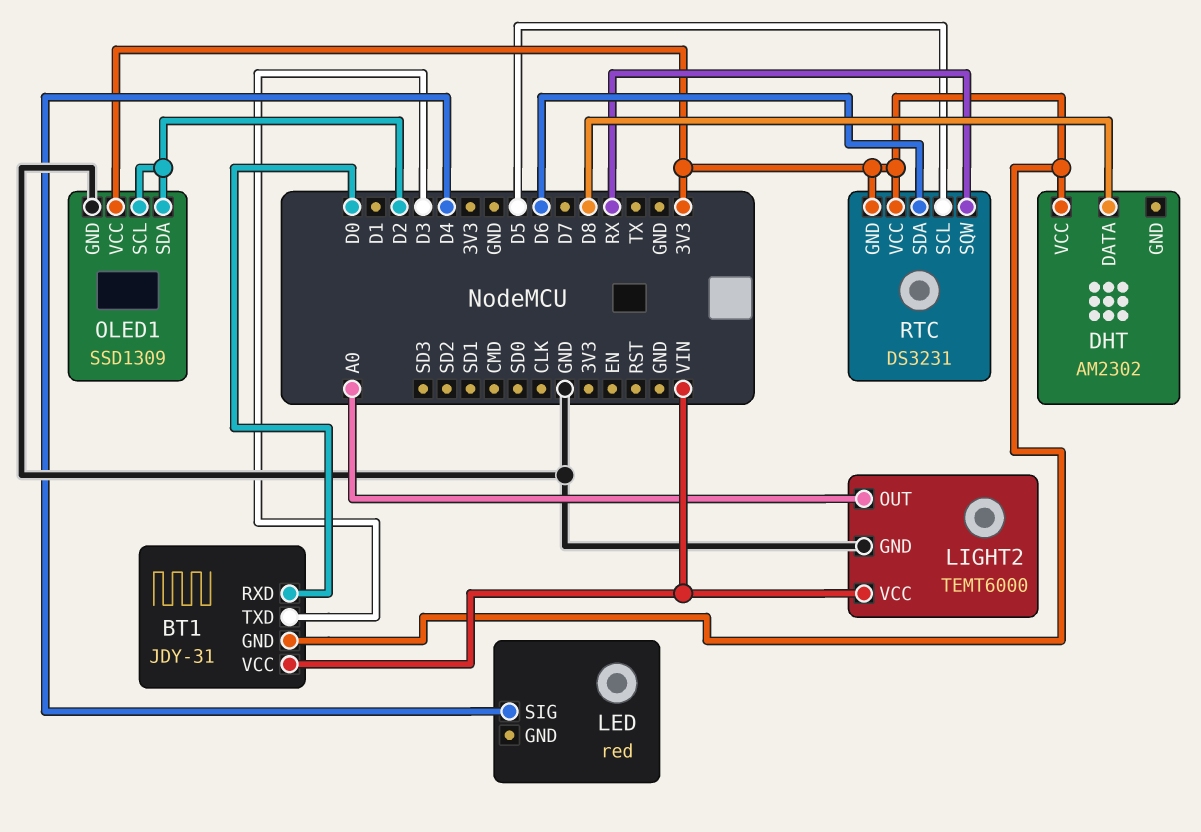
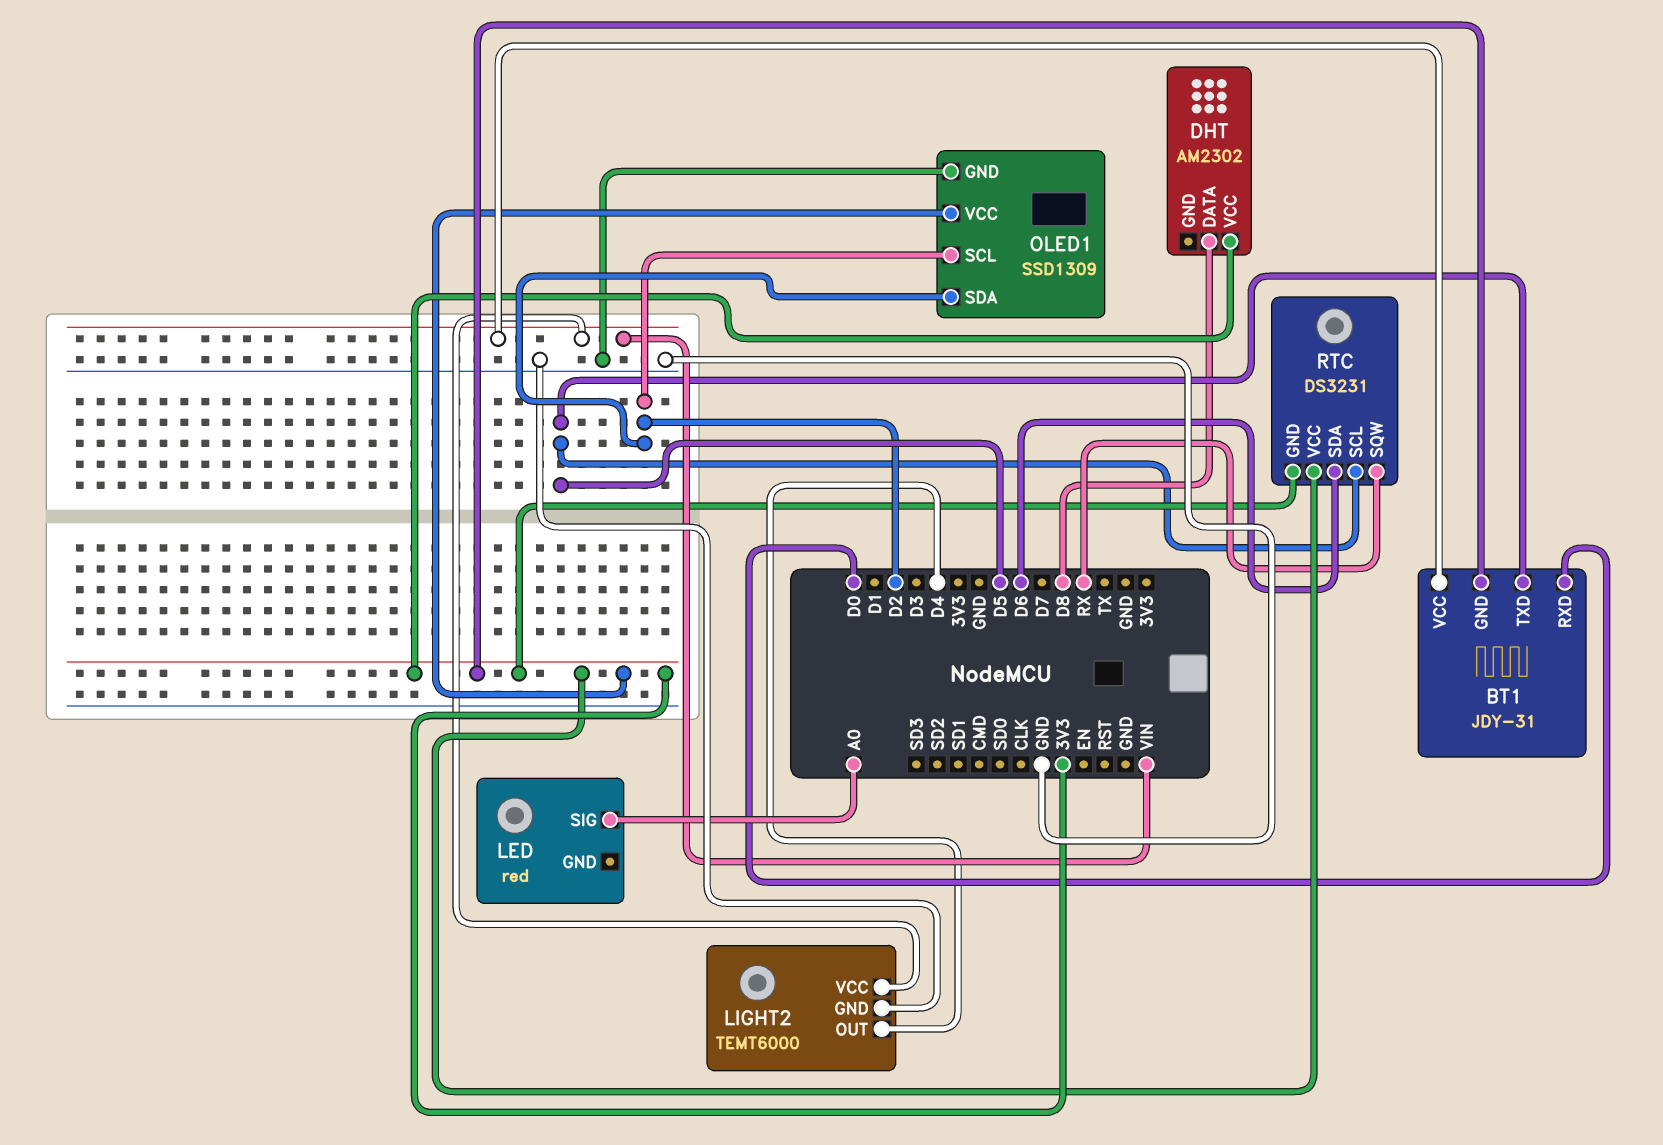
BT1 pin TXD: D3 -> D5
LED pin SIG: D4 -> A0
LIGHT2 pin OUT: A0 -> D4

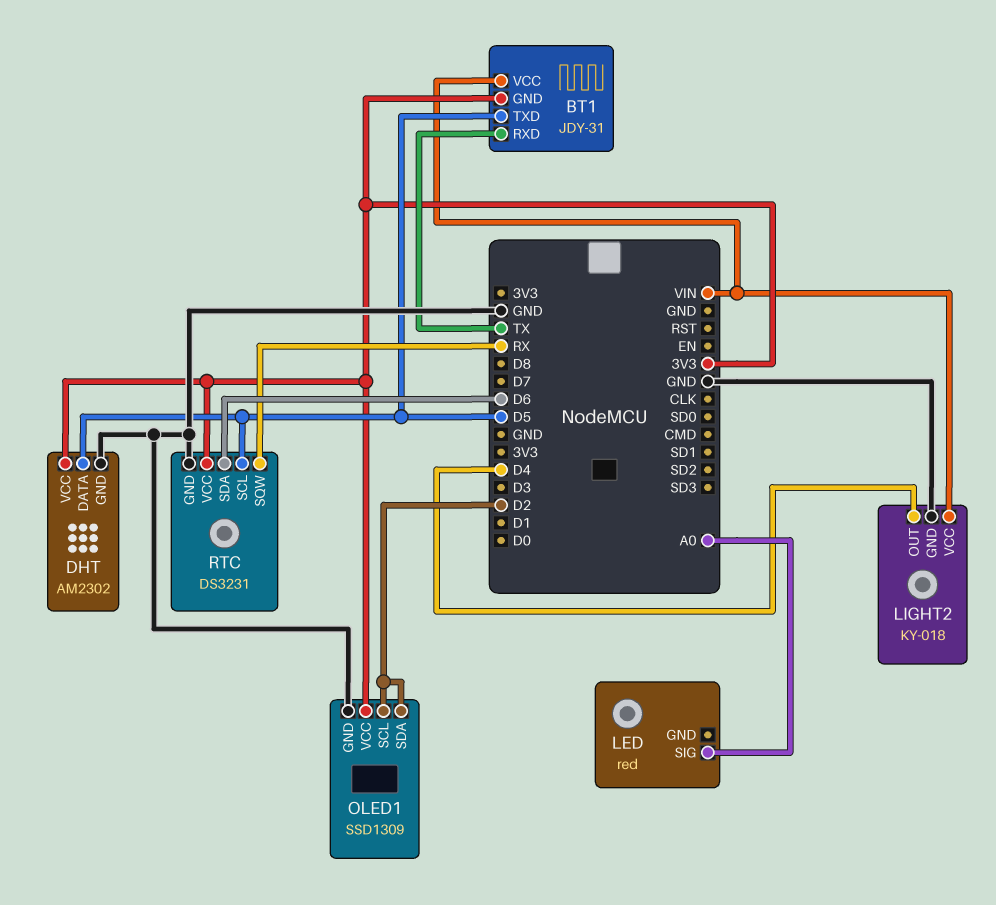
BT1 pin RXD: D0 -> TX
DHT pin DATA: D8 -> D5
DHT pin GND: none -> GND
LIGHT2: TEMT6000 -> KY-018
RTC pin GND: 3V3 -> GND

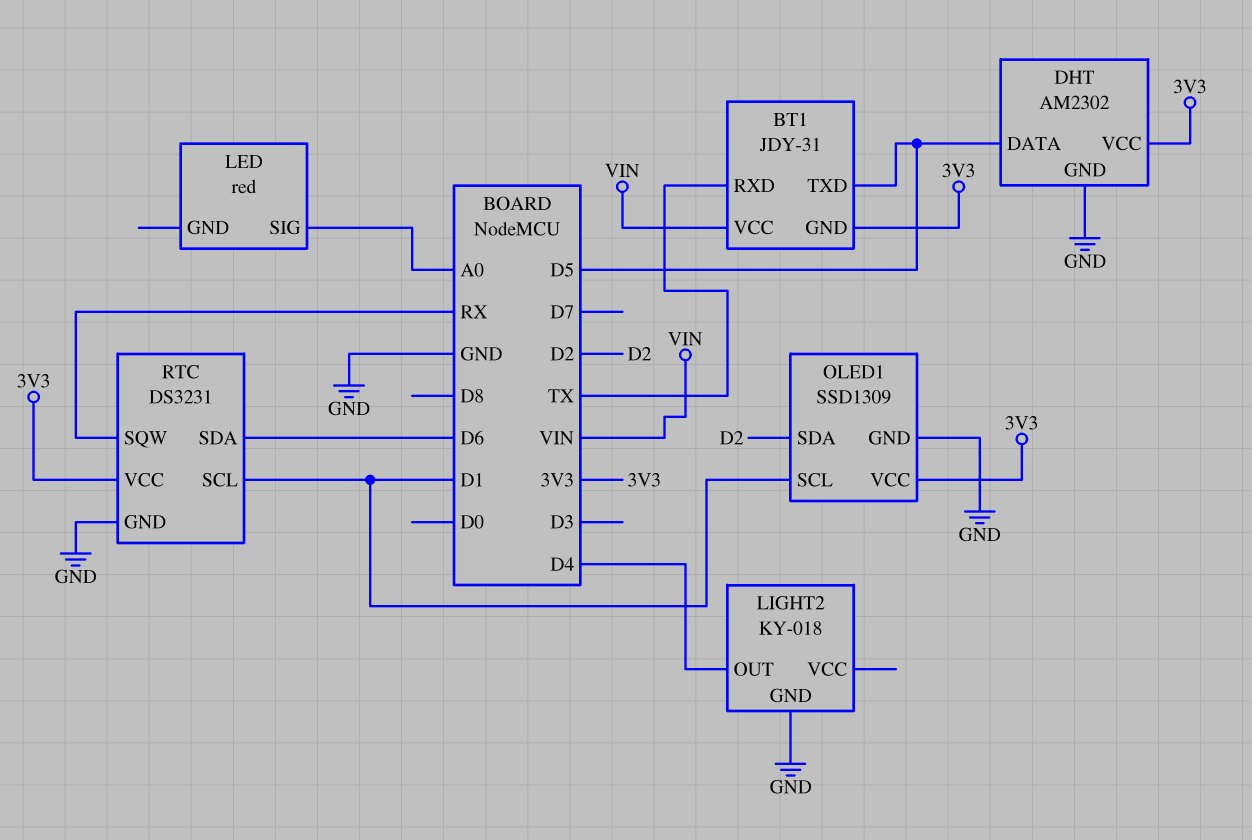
LIGHT2 pin VCC: VIN -> none
OLED1 pin SCL: D2 -> D1
RTC pin SCL: D5 -> D1

